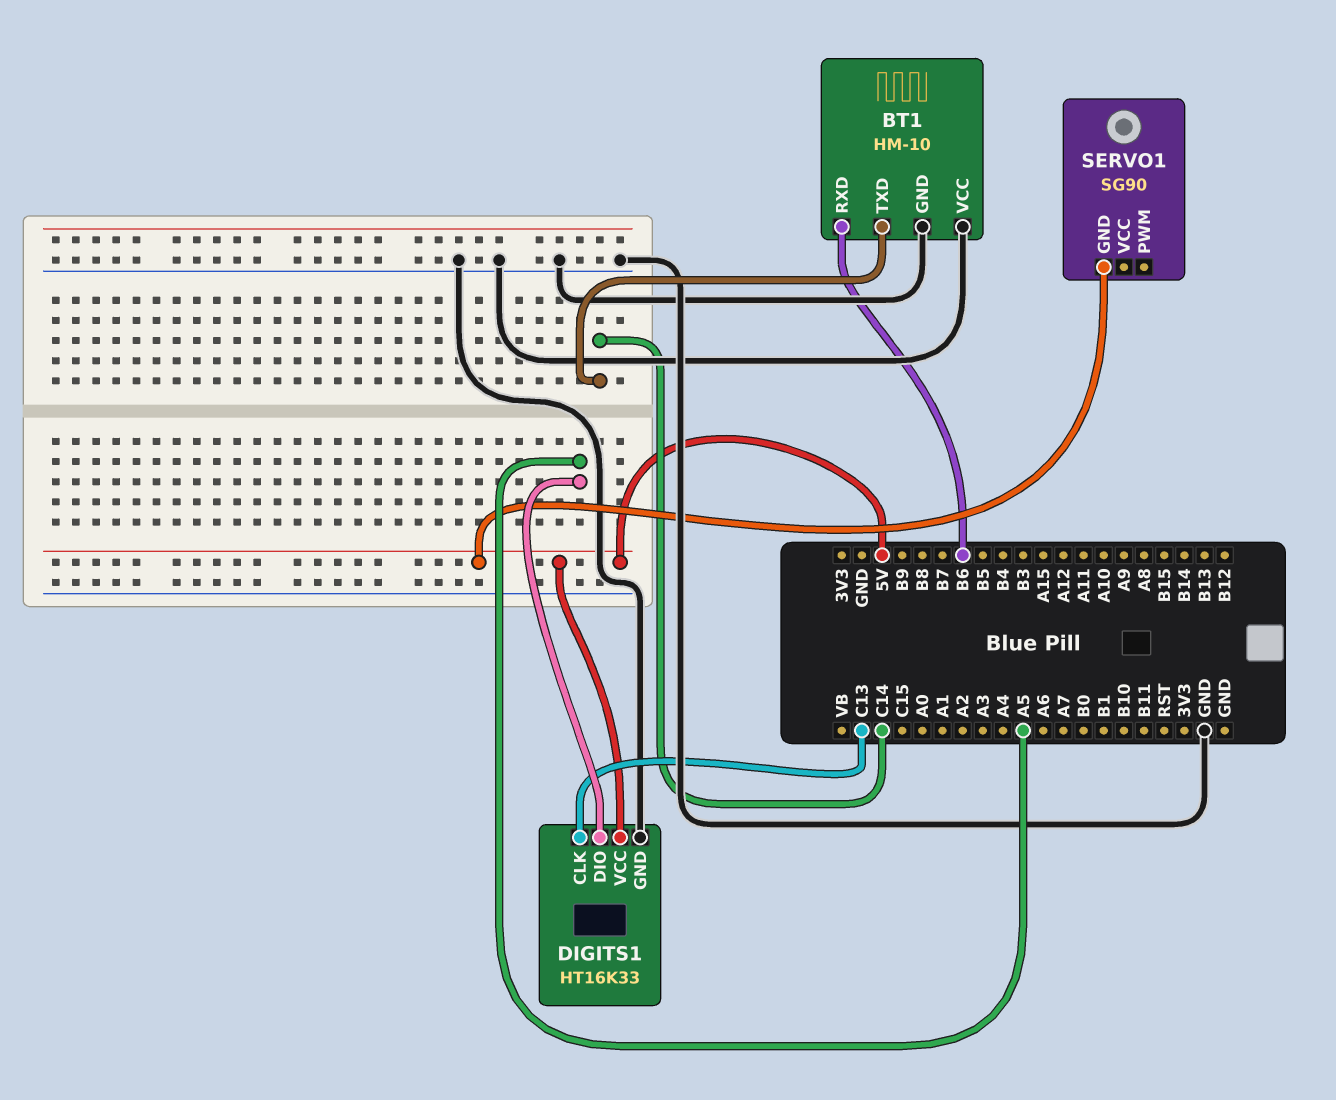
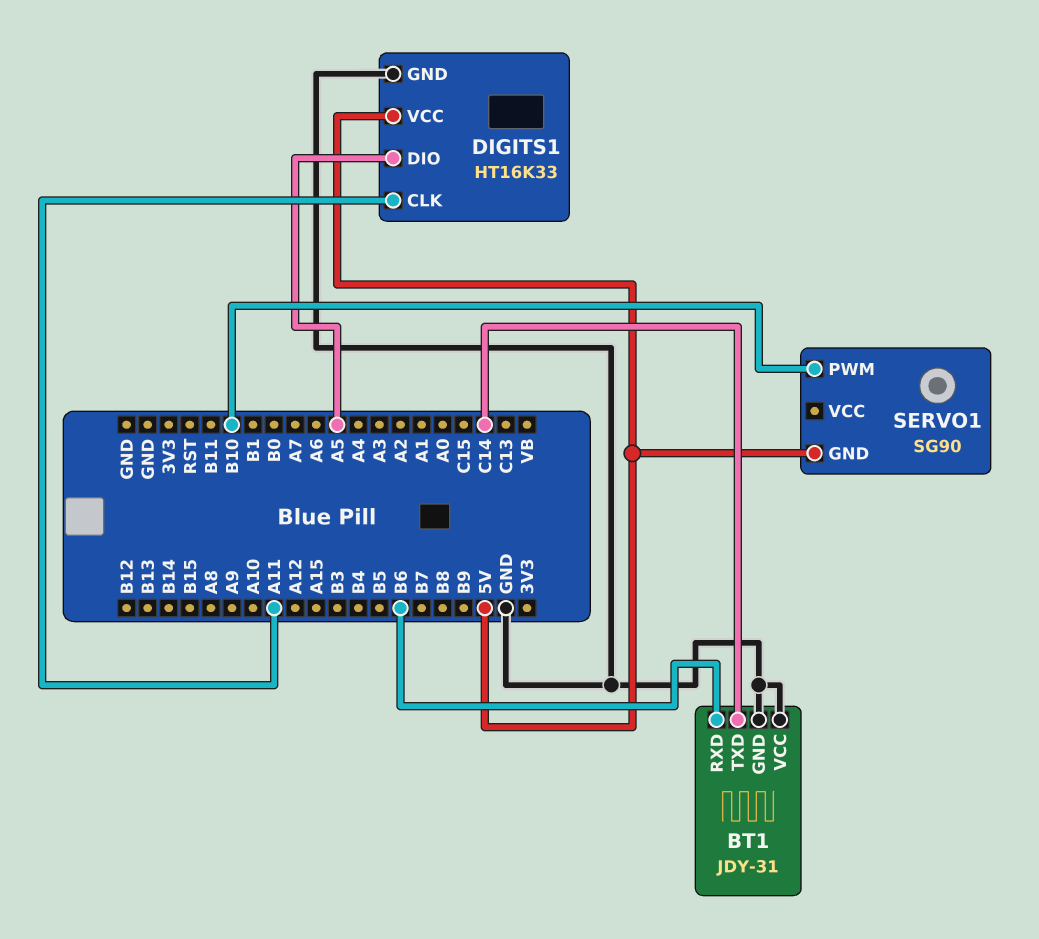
BT1: HM-10 -> JDY-31
DIGITS1 pin CLK: C13 -> A11
SERVO1 pin PWM: none -> B10

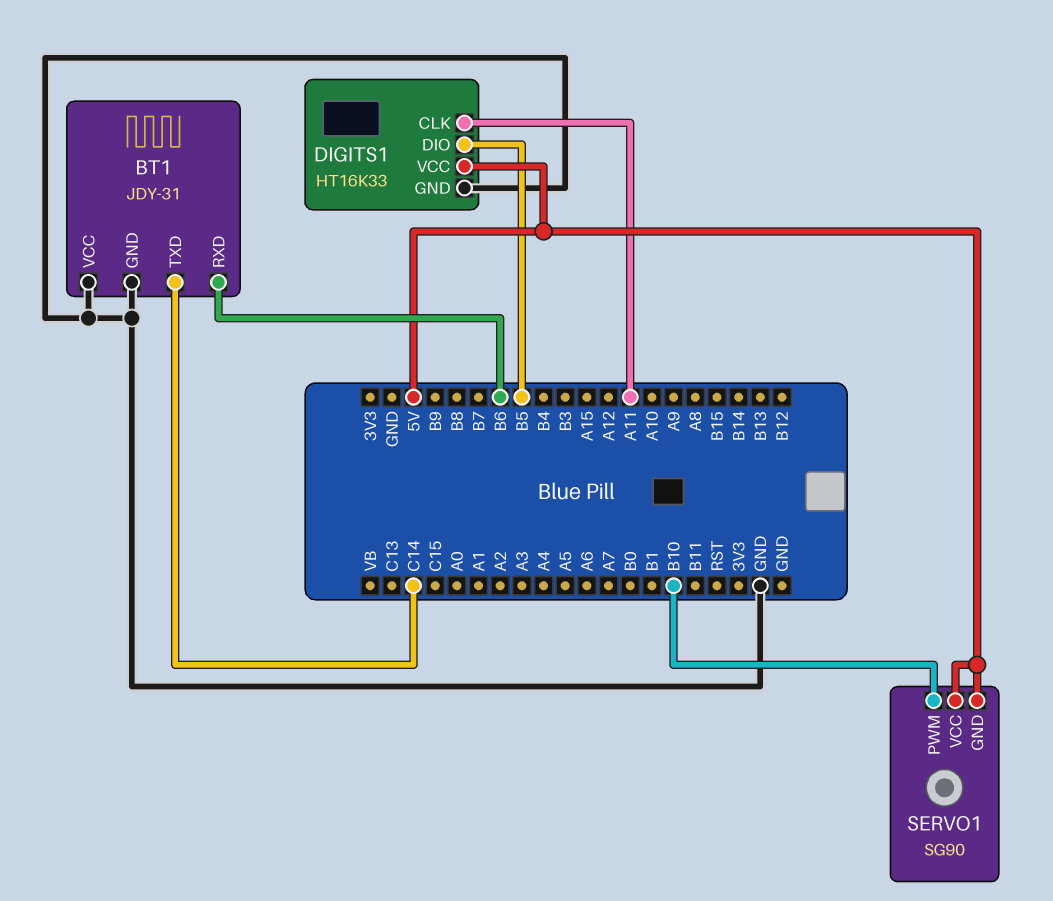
DIGITS1 pin DIO: A5 -> B5
SERVO1 pin VCC: none -> 5V

